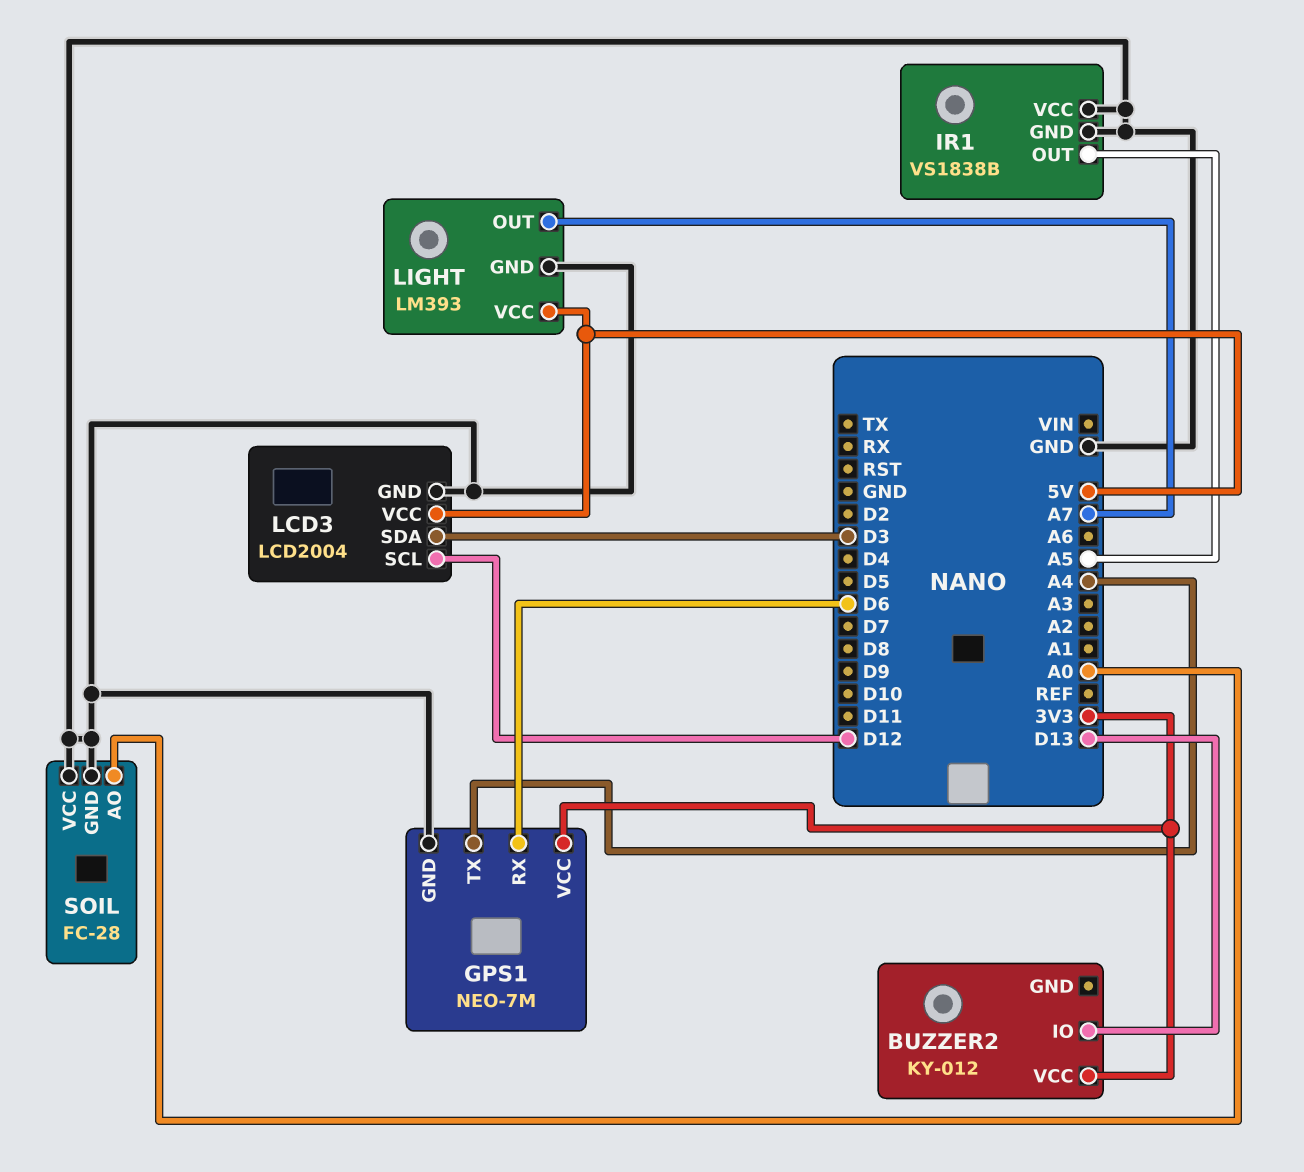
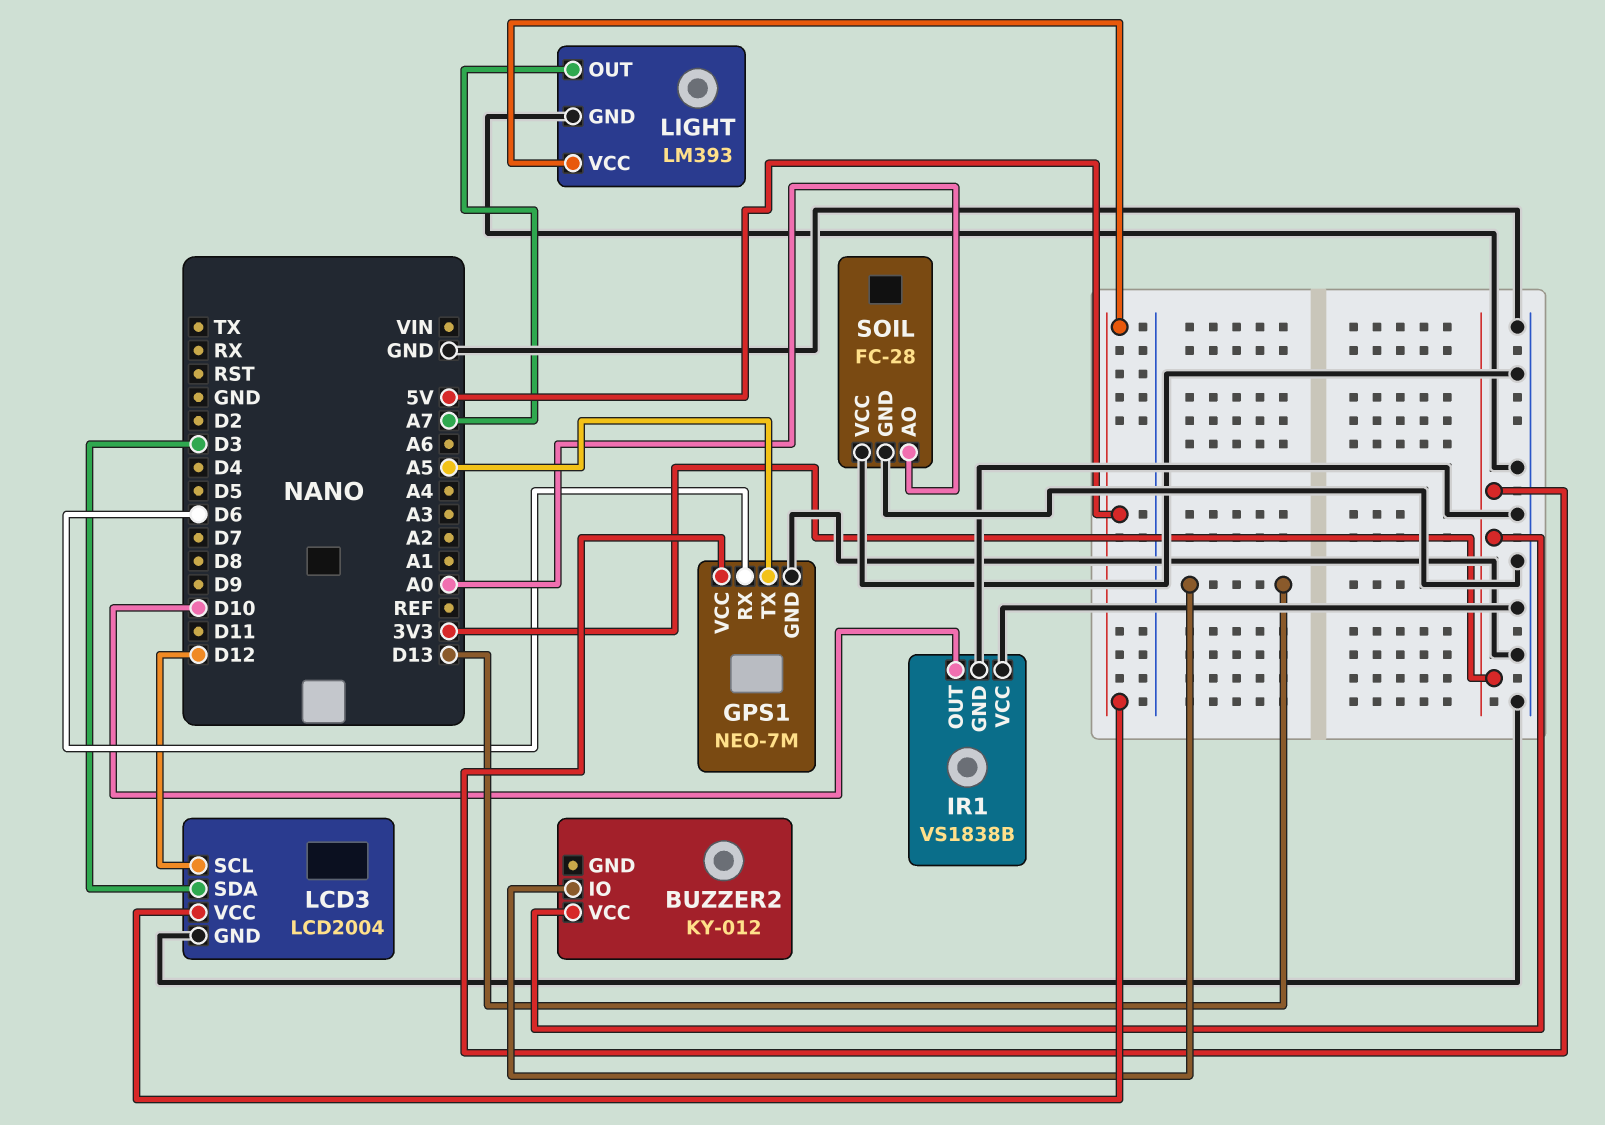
GPS1 pin TX: A4 -> A5
IR1 pin OUT: A5 -> D10

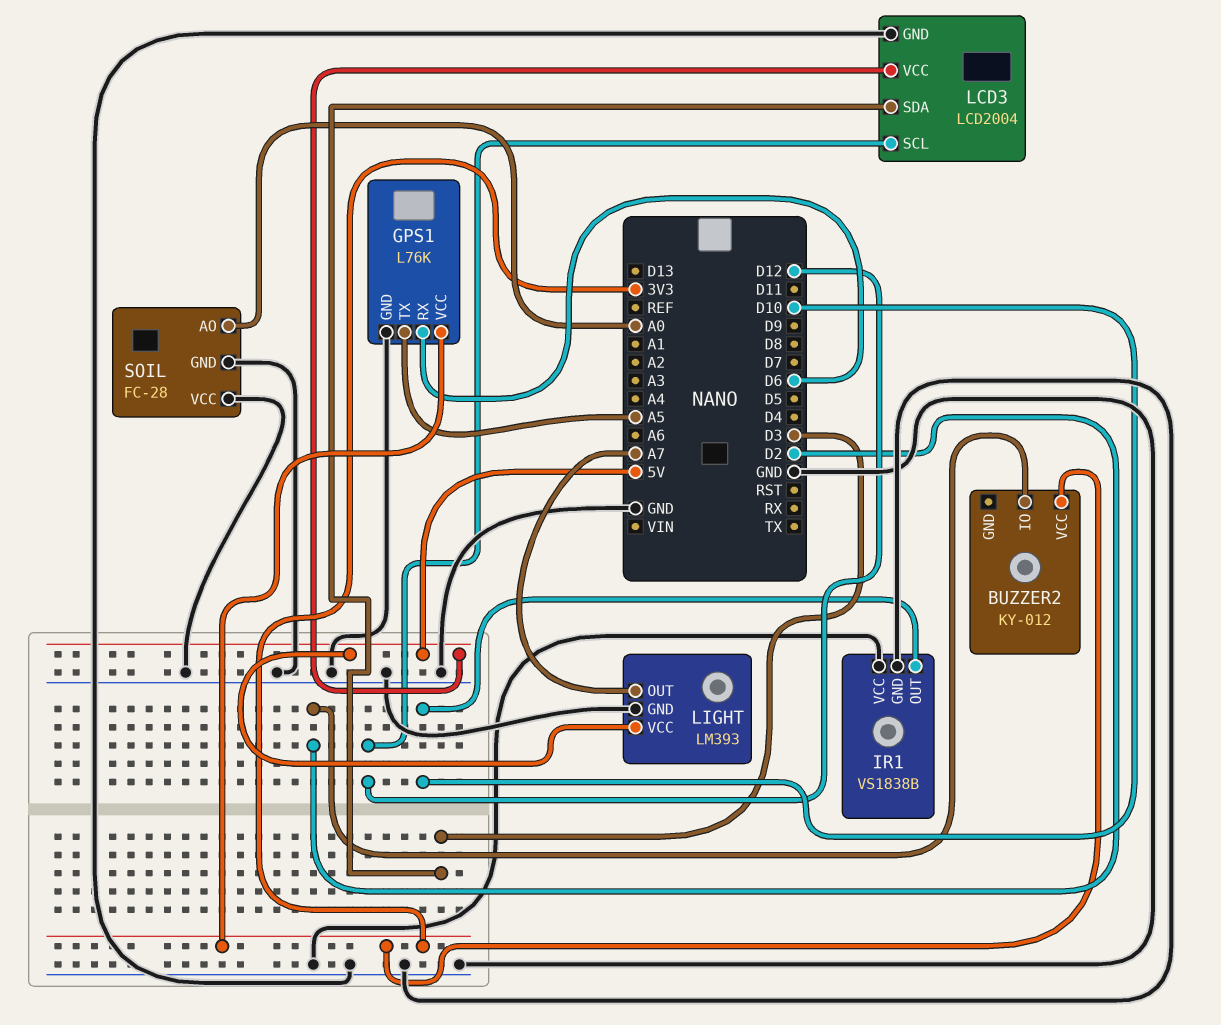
BUZZER2 pin IO: D13 -> D2
GPS1: NEO-7M -> L76K

